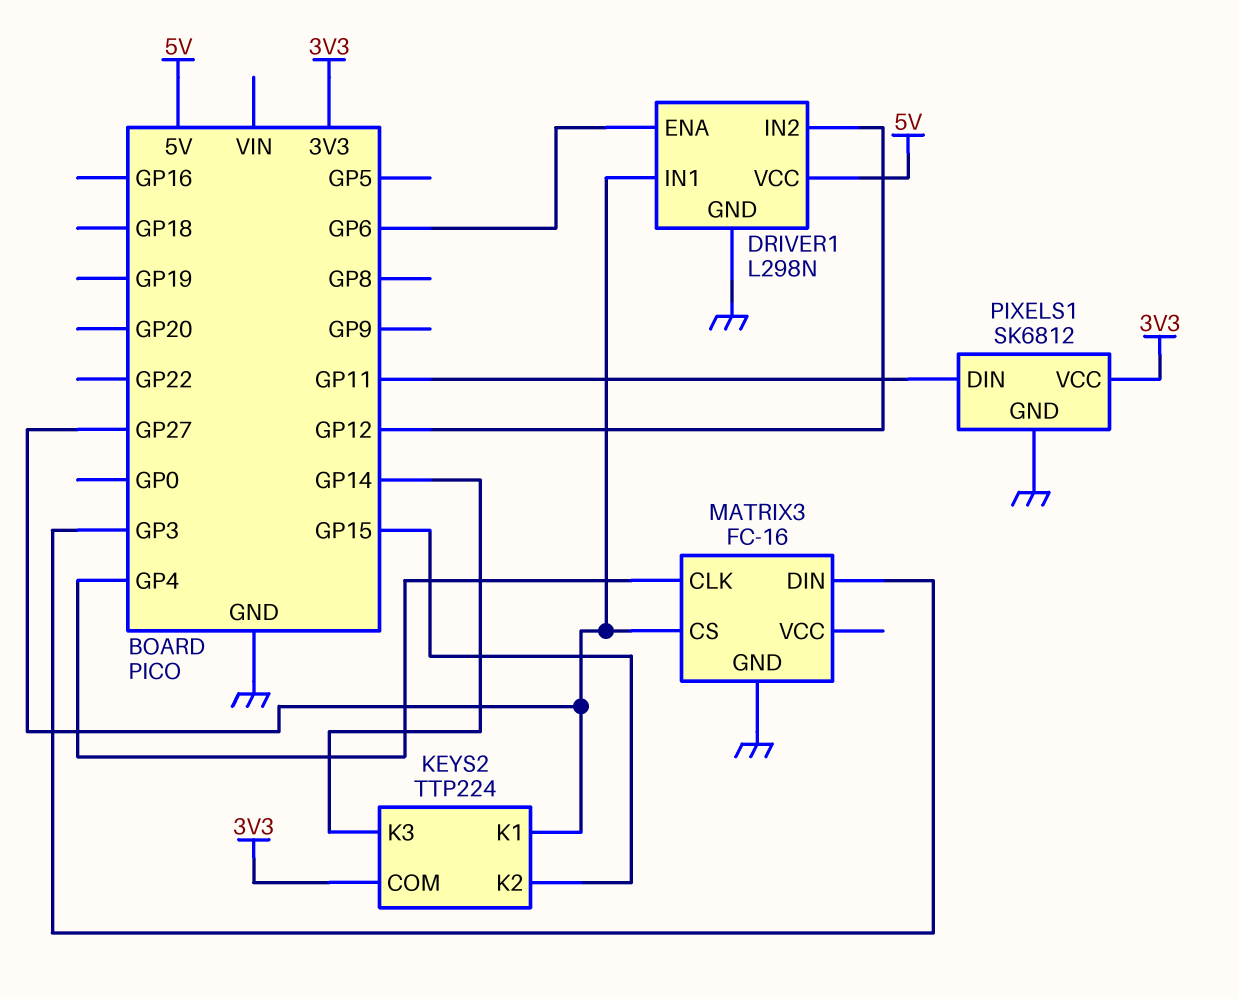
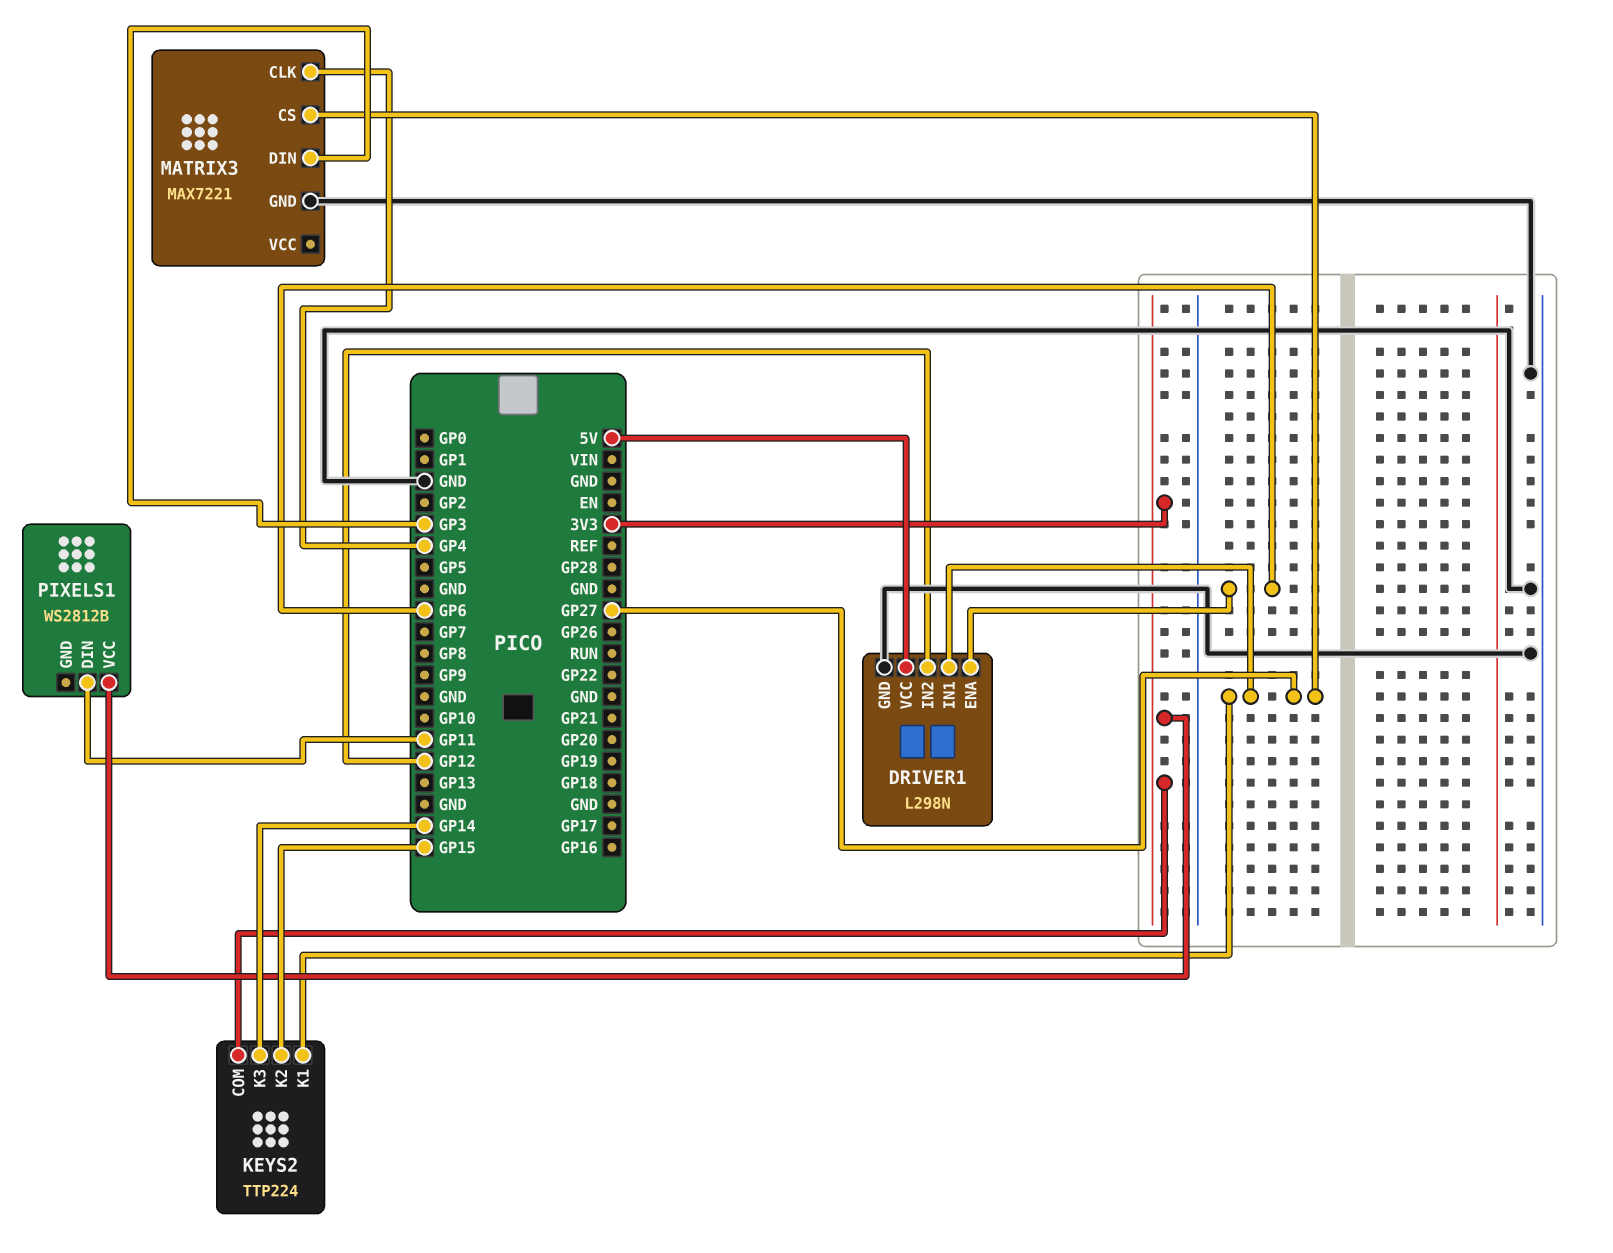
MATRIX3: FC-16 -> MAX7221
PIXELS1: SK6812 -> WS2812B
PIXELS1 pin GND: GND -> none

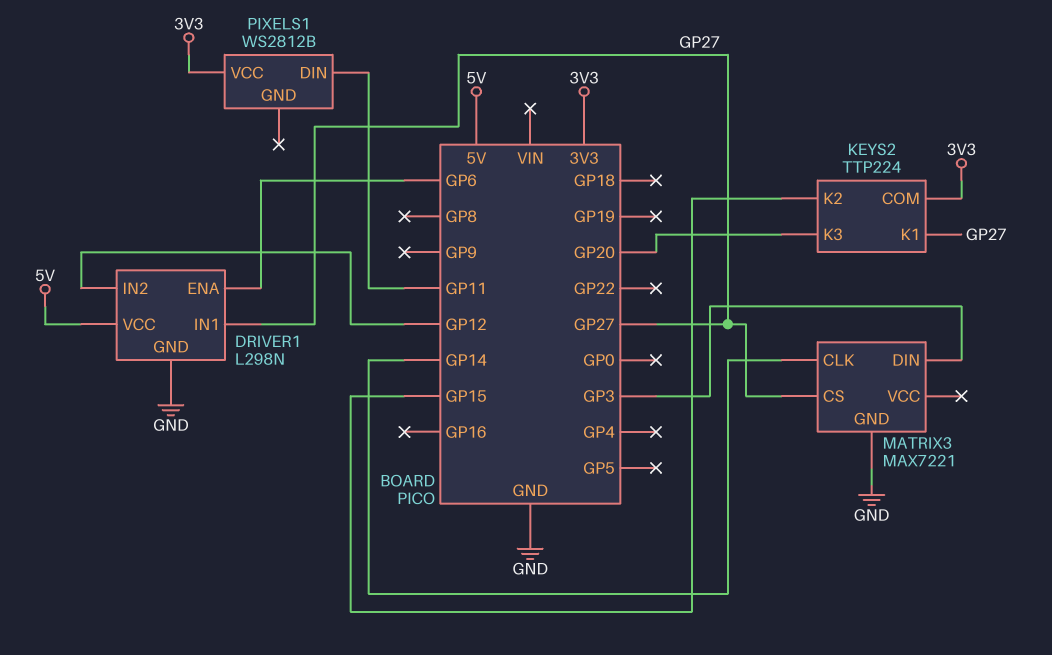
KEYS2 pin K3: GP14 -> GP20
MATRIX3 pin CLK: GP4 -> GP14

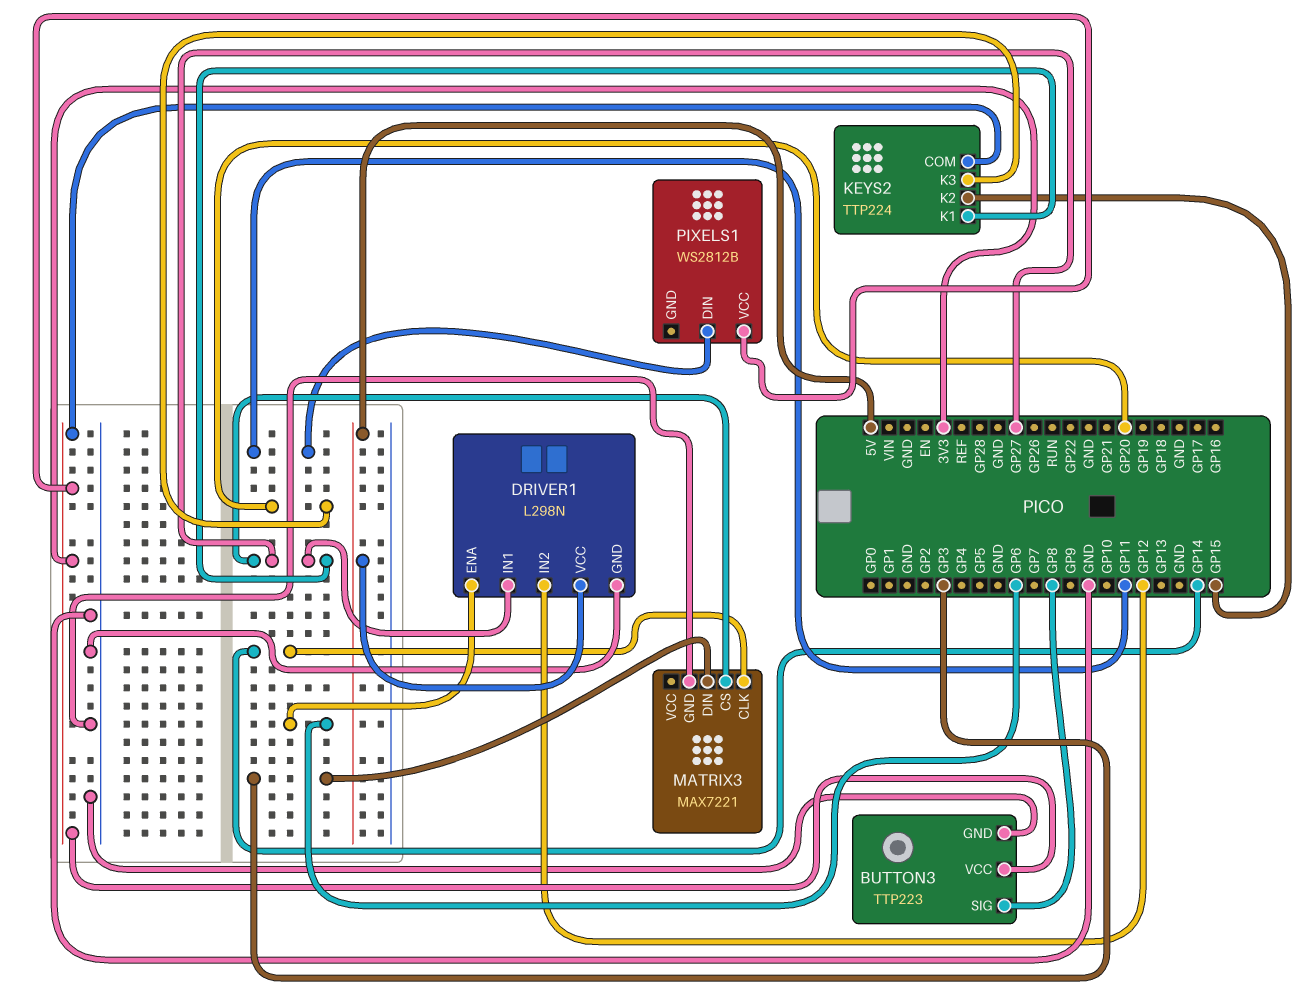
BUTTON3: none -> TTP223
BUTTON3 pin GND: none -> GND
BUTTON3 pin SIG: none -> GP8
BUTTON3 pin VCC: none -> 3V3

